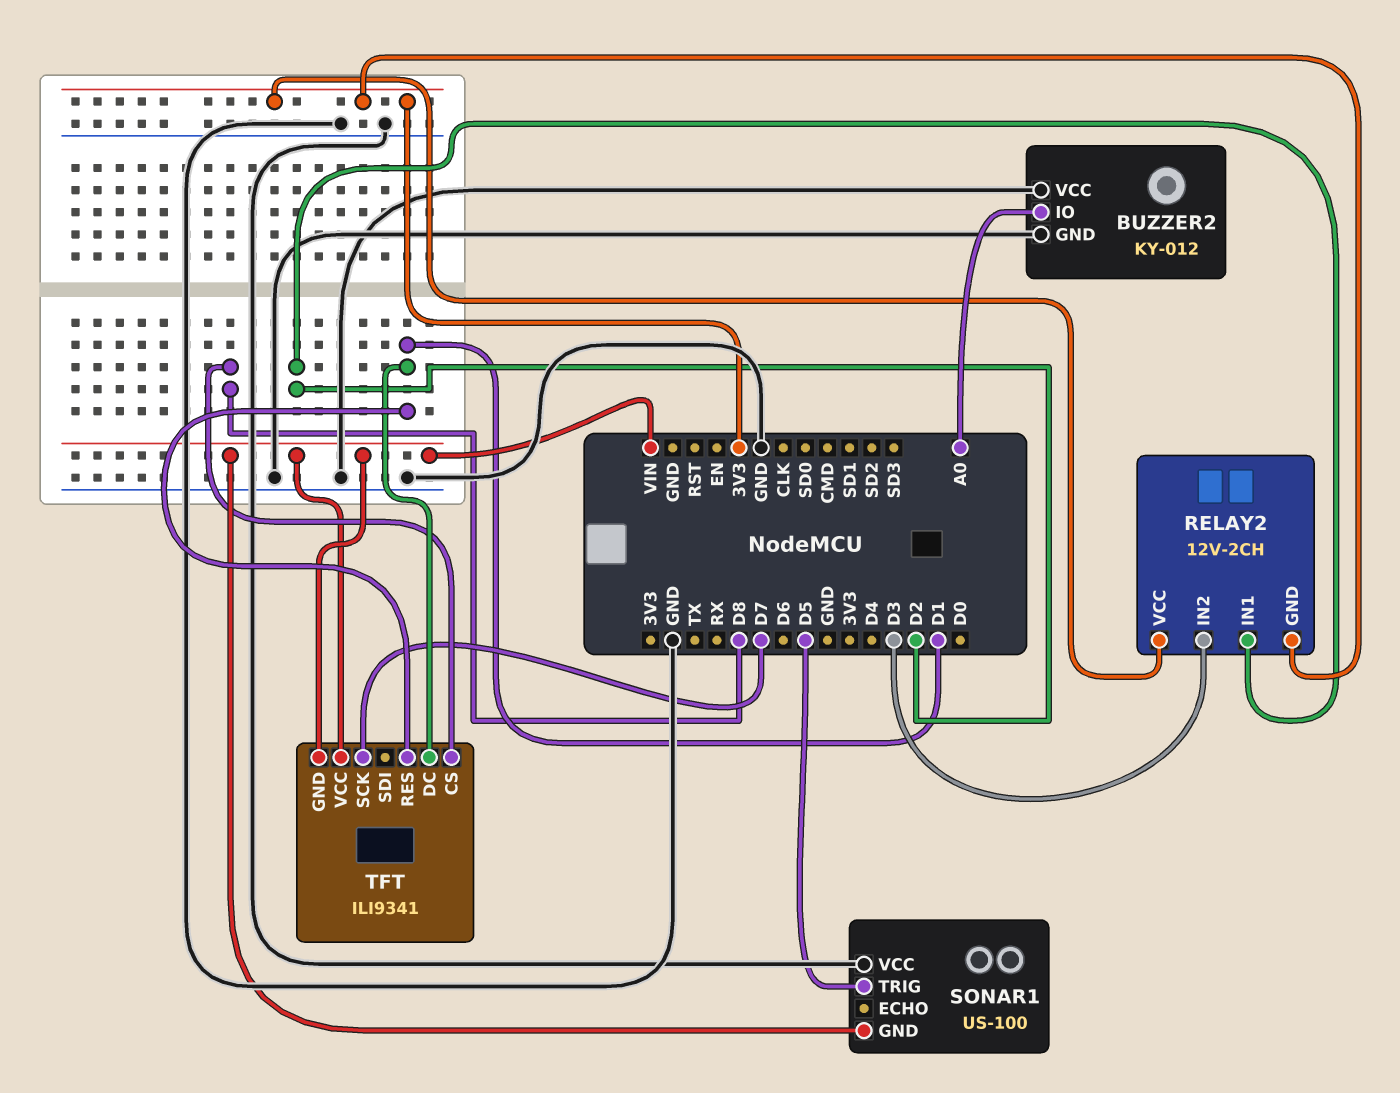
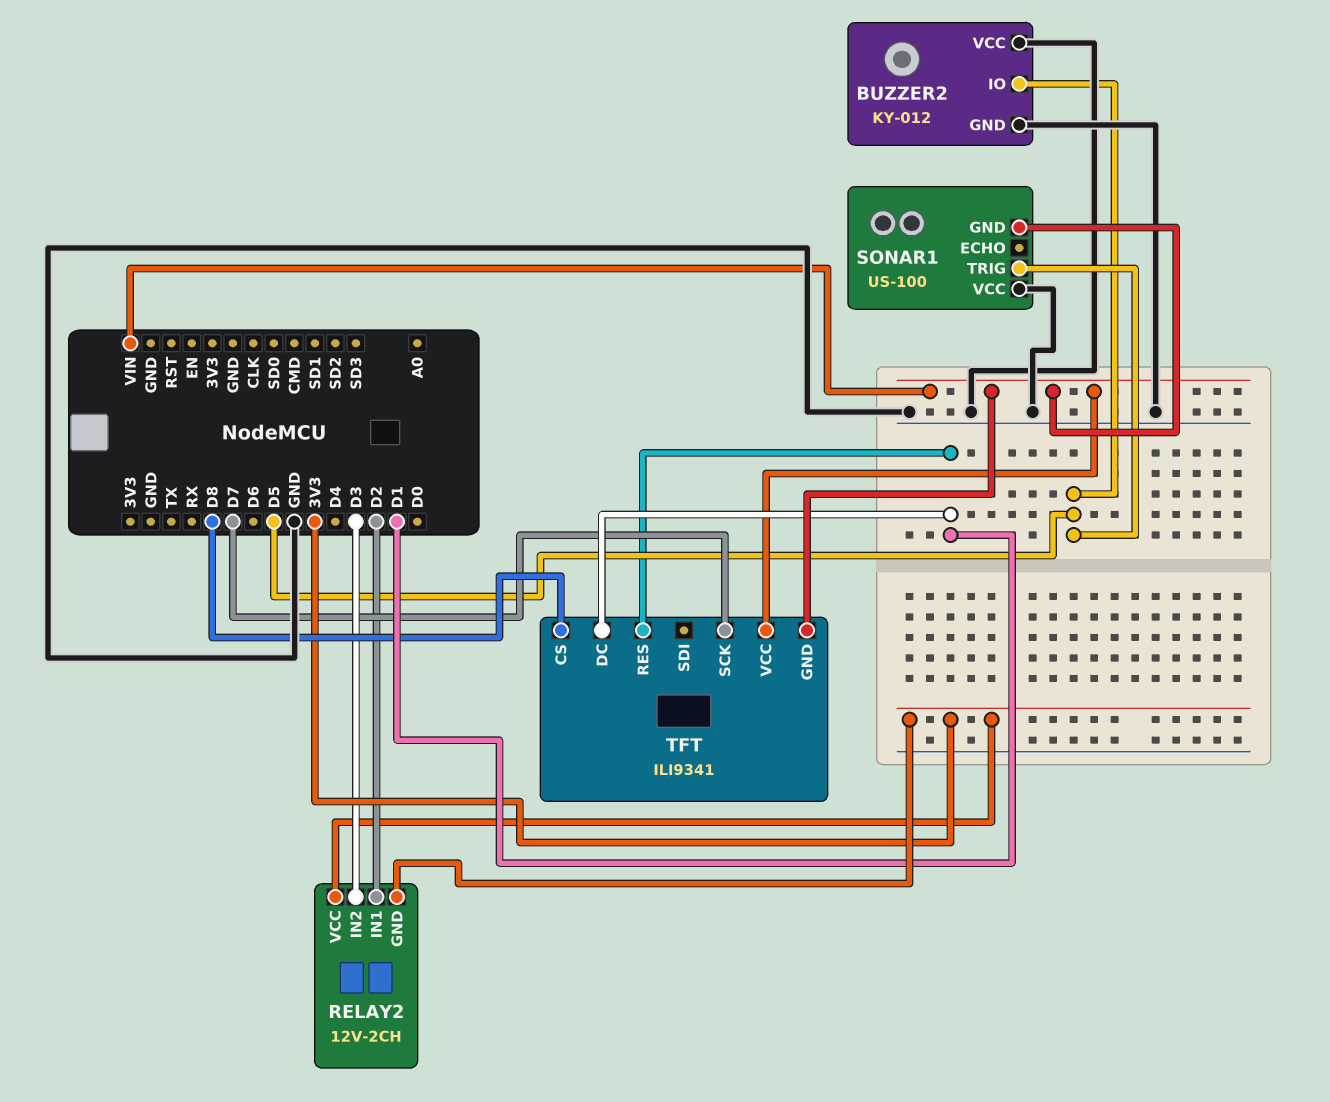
BUZZER2 pin IO: A0 -> D5

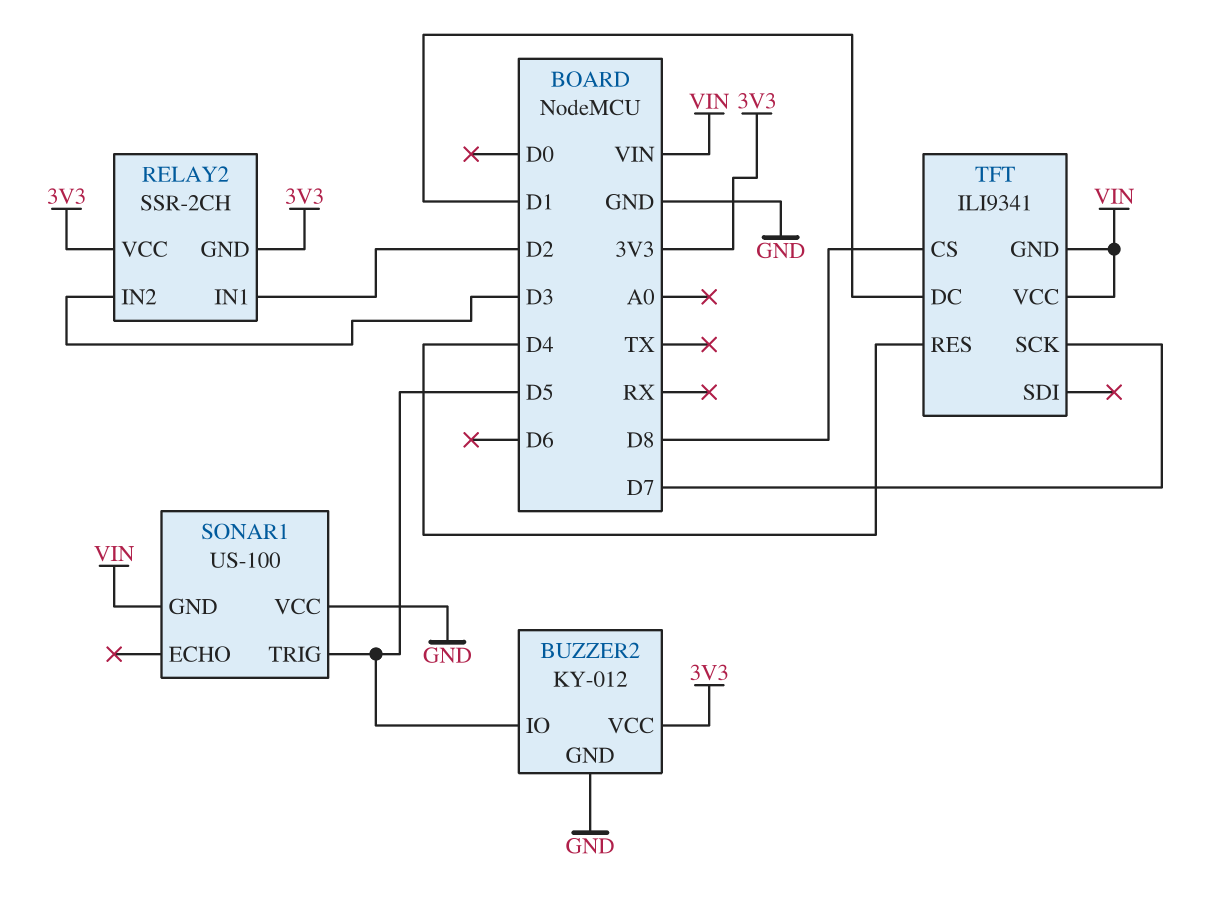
BUZZER2 pin VCC: GND -> 3V3
RELAY2: 12V-2CH -> SSR-2CH
TFT pin RES: D1 -> D4

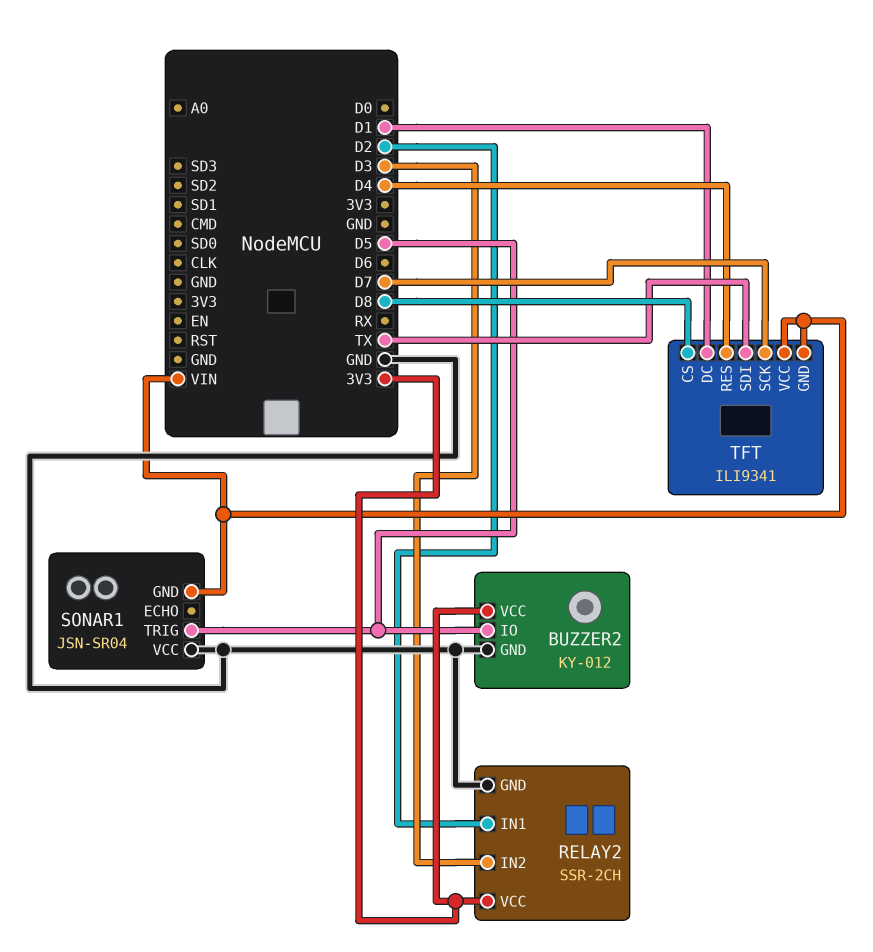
RELAY2 pin GND: 3V3 -> GND
SONAR1: US-100 -> JSN-SR04
TFT pin SDI: none -> TX

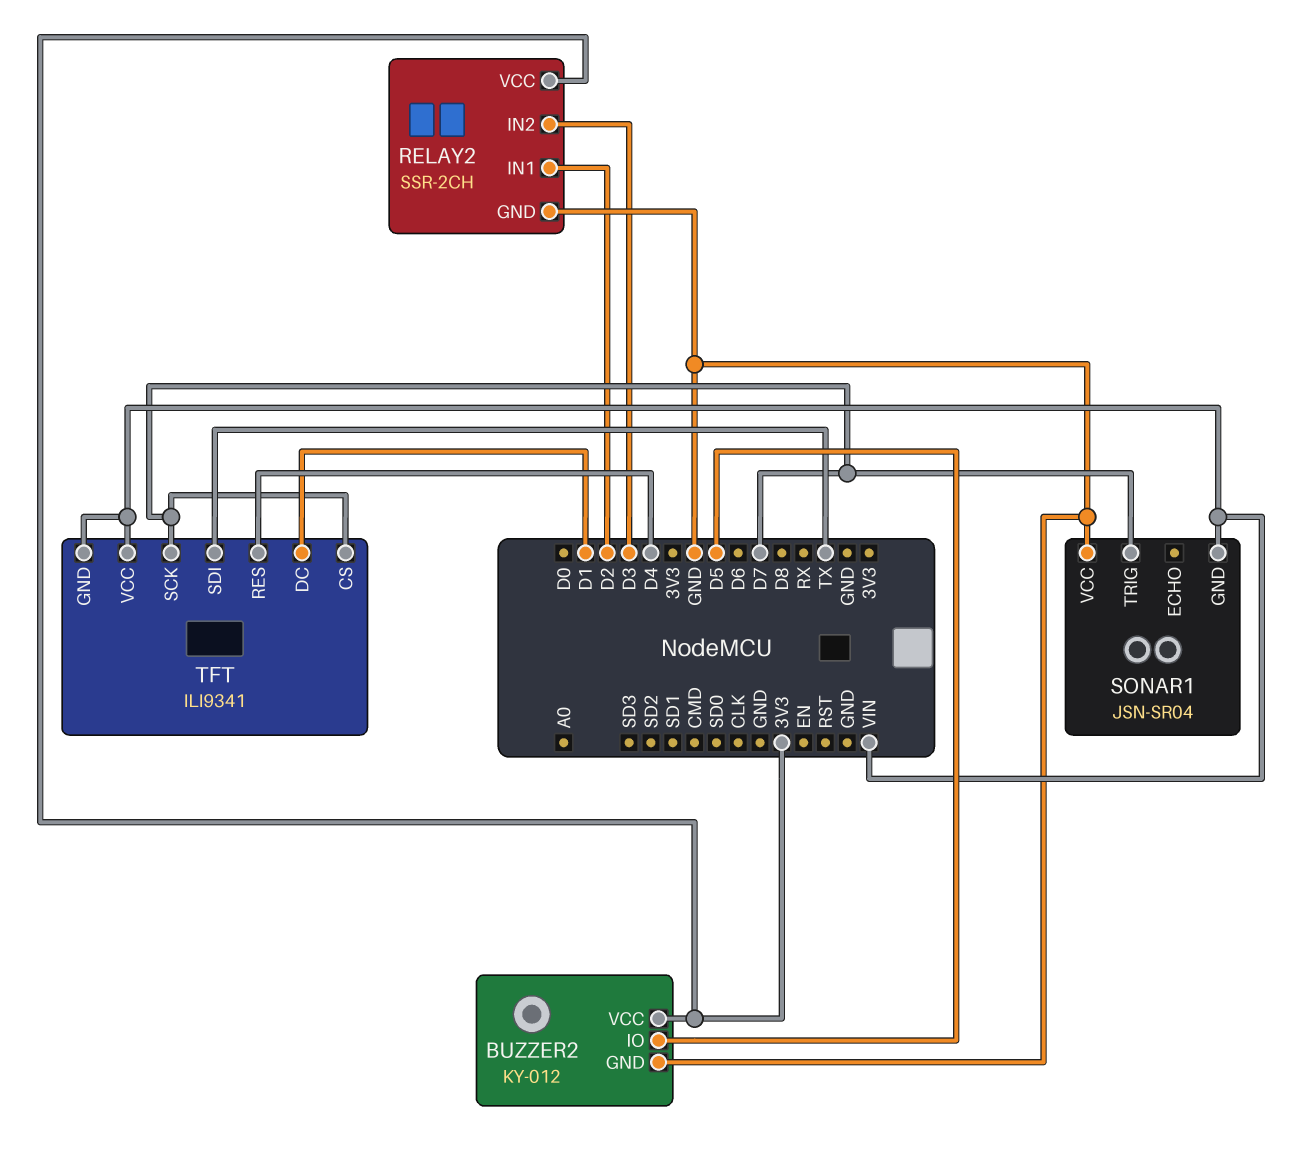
SONAR1 pin TRIG: D5 -> D7
TFT pin CS: D8 -> D7

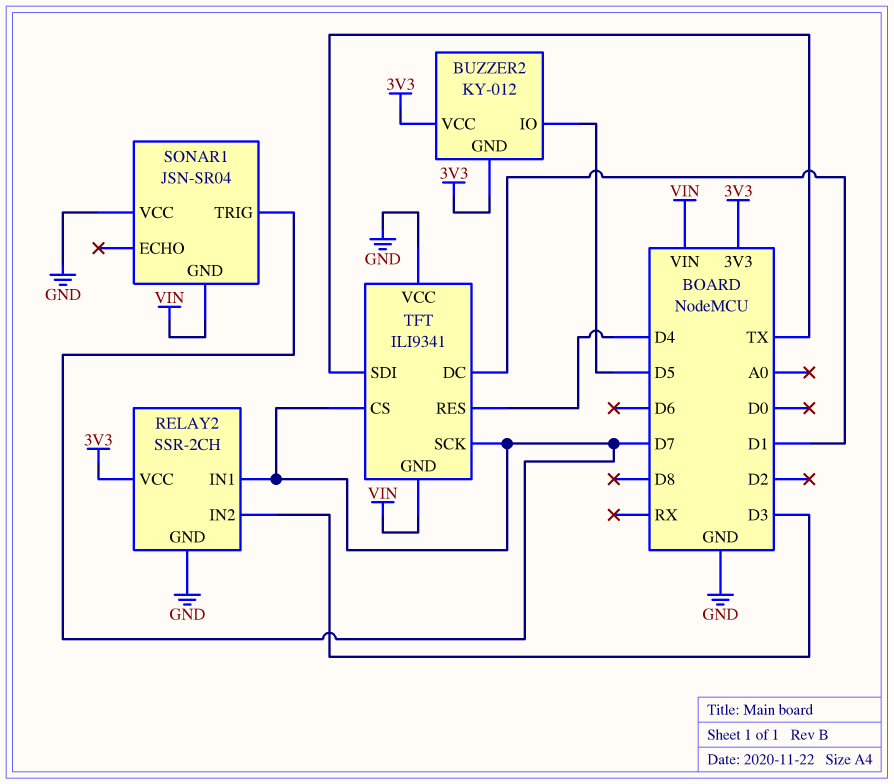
BUZZER2 pin GND: GND -> 3V3
RELAY2 pin IN1: D2 -> D7
TFT pin VCC: VIN -> GND

